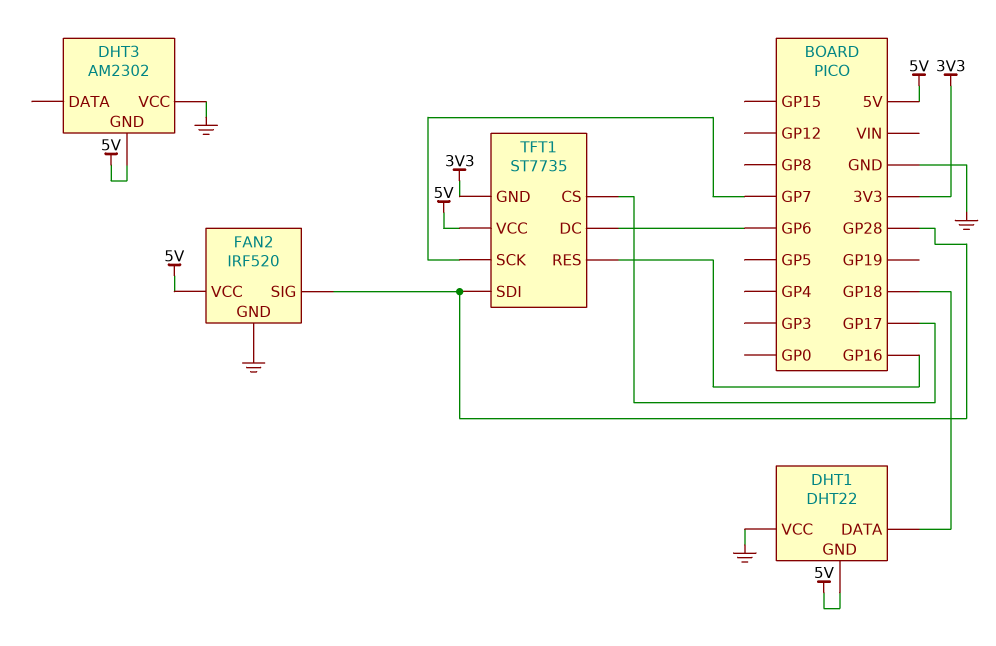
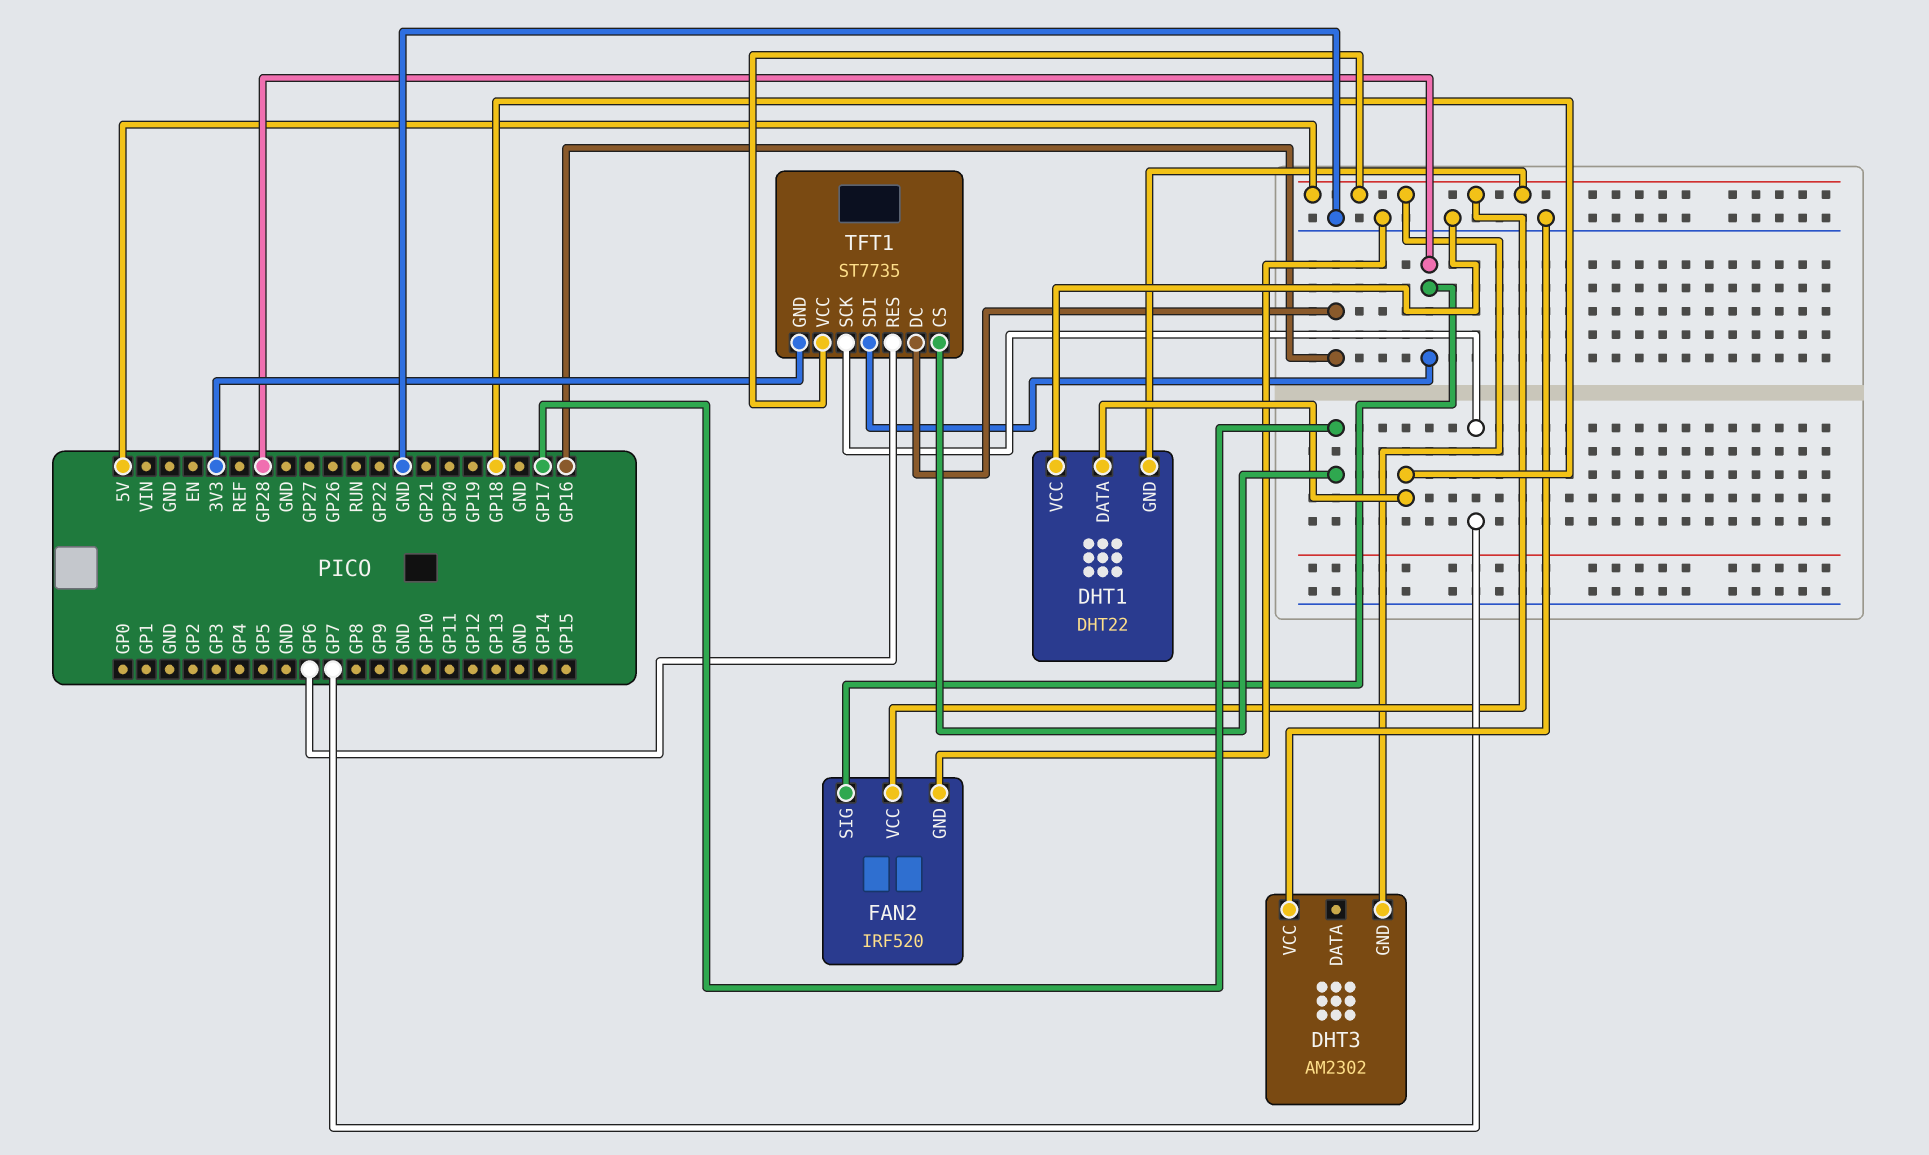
TFT1 pin DC: GP6 -> GP16
TFT1 pin RES: GP16 -> GP6

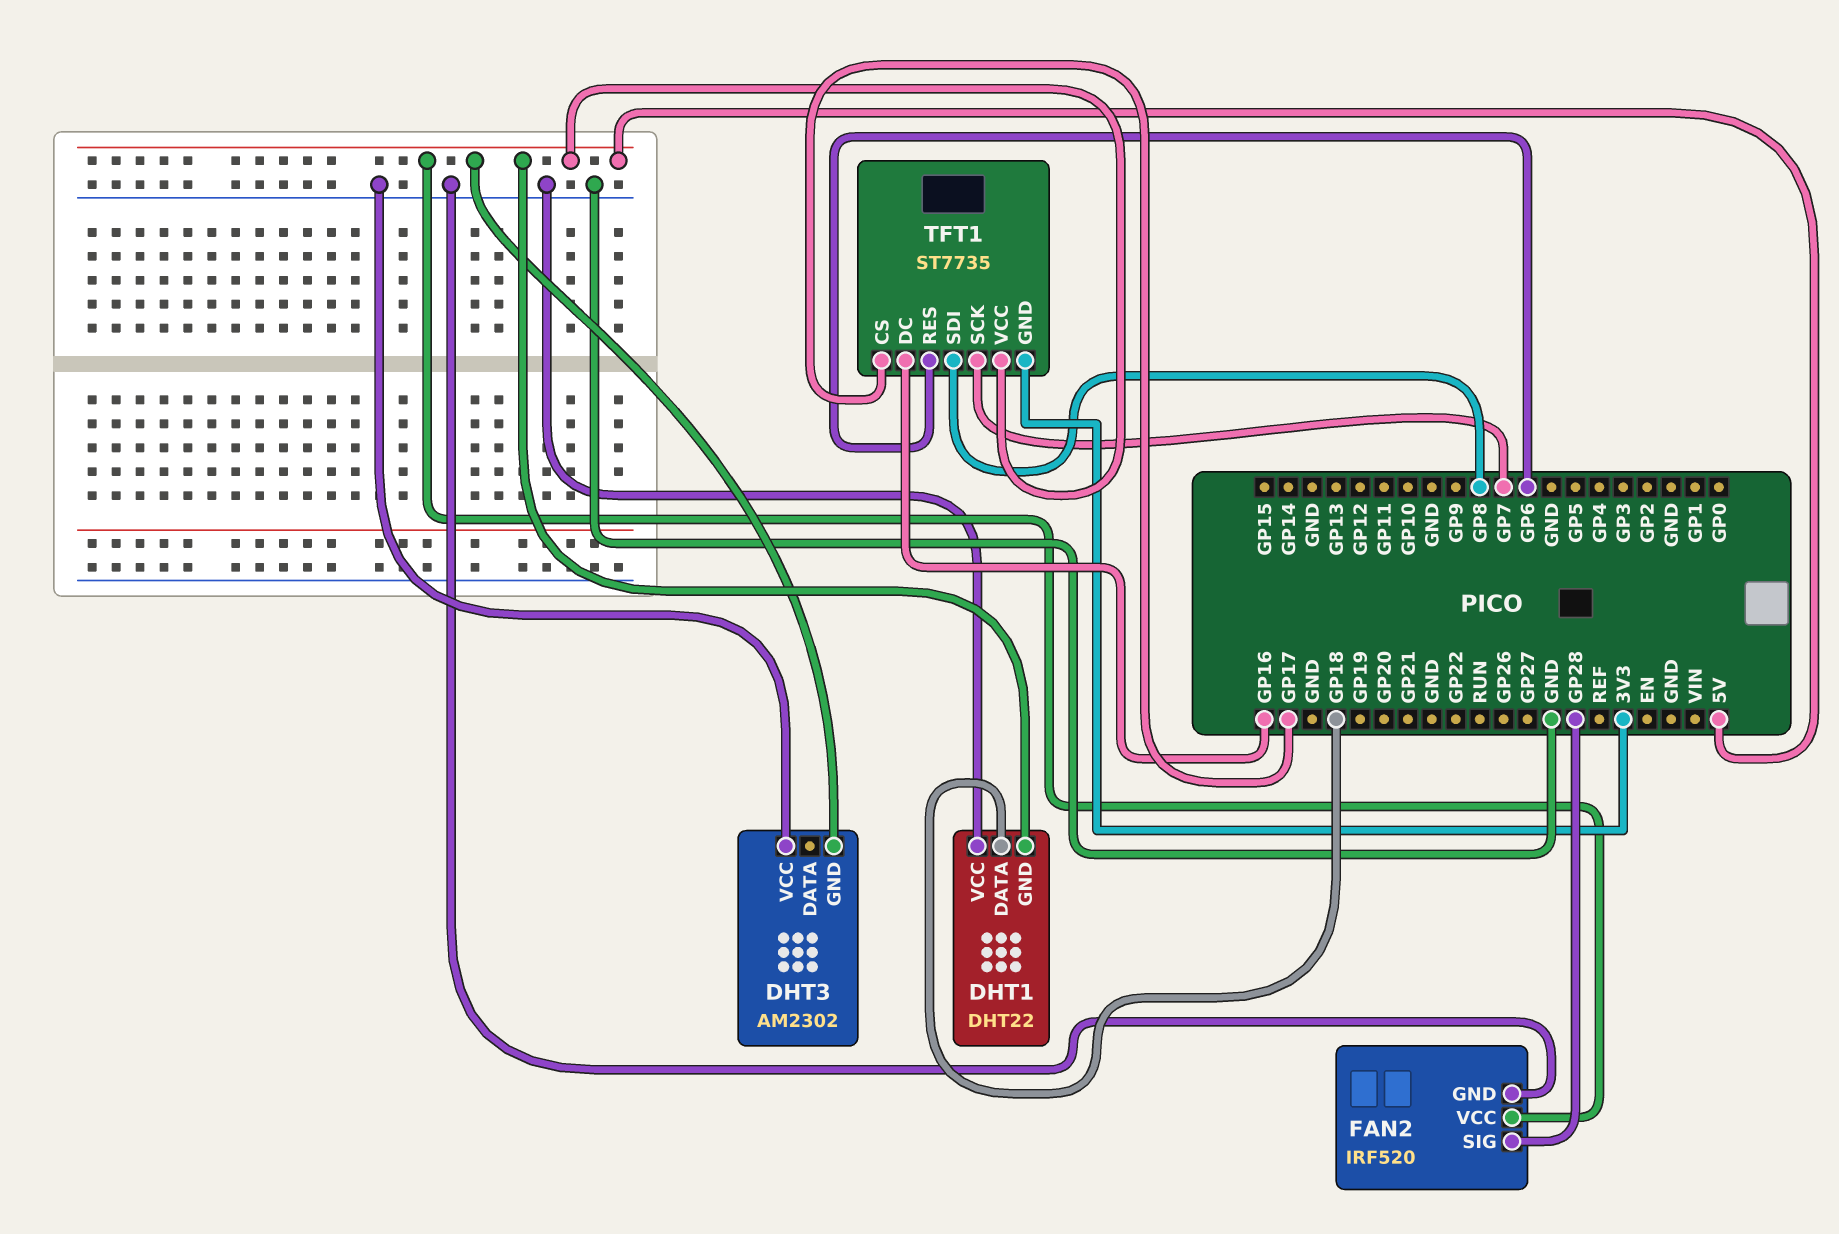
TFT1 pin SDI: GP28 -> GP8

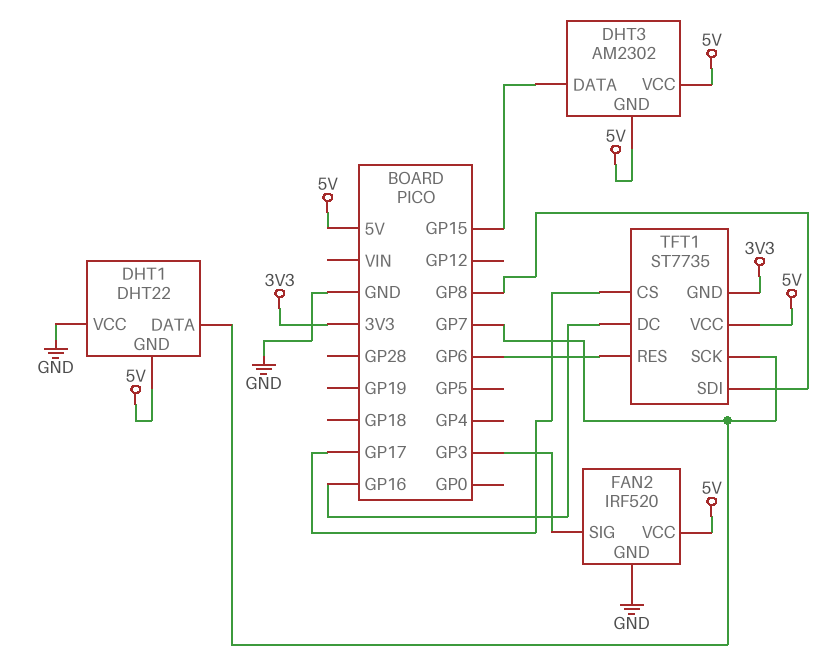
DHT1 pin DATA: GP18 -> GP7
DHT3 pin DATA: none -> GP15
DHT3 pin VCC: GND -> 5V
FAN2 pin SIG: GP28 -> GP3

